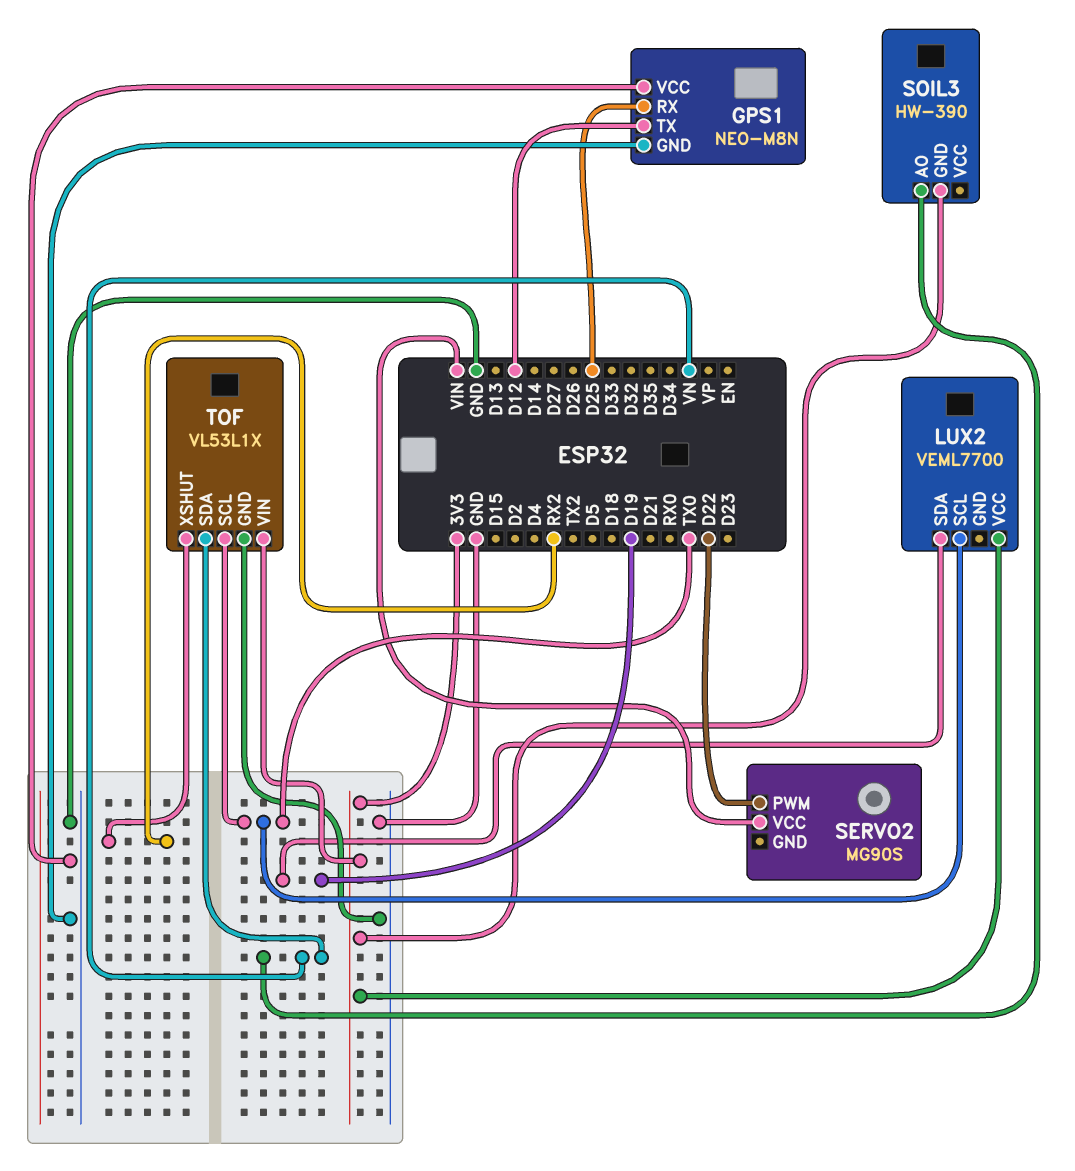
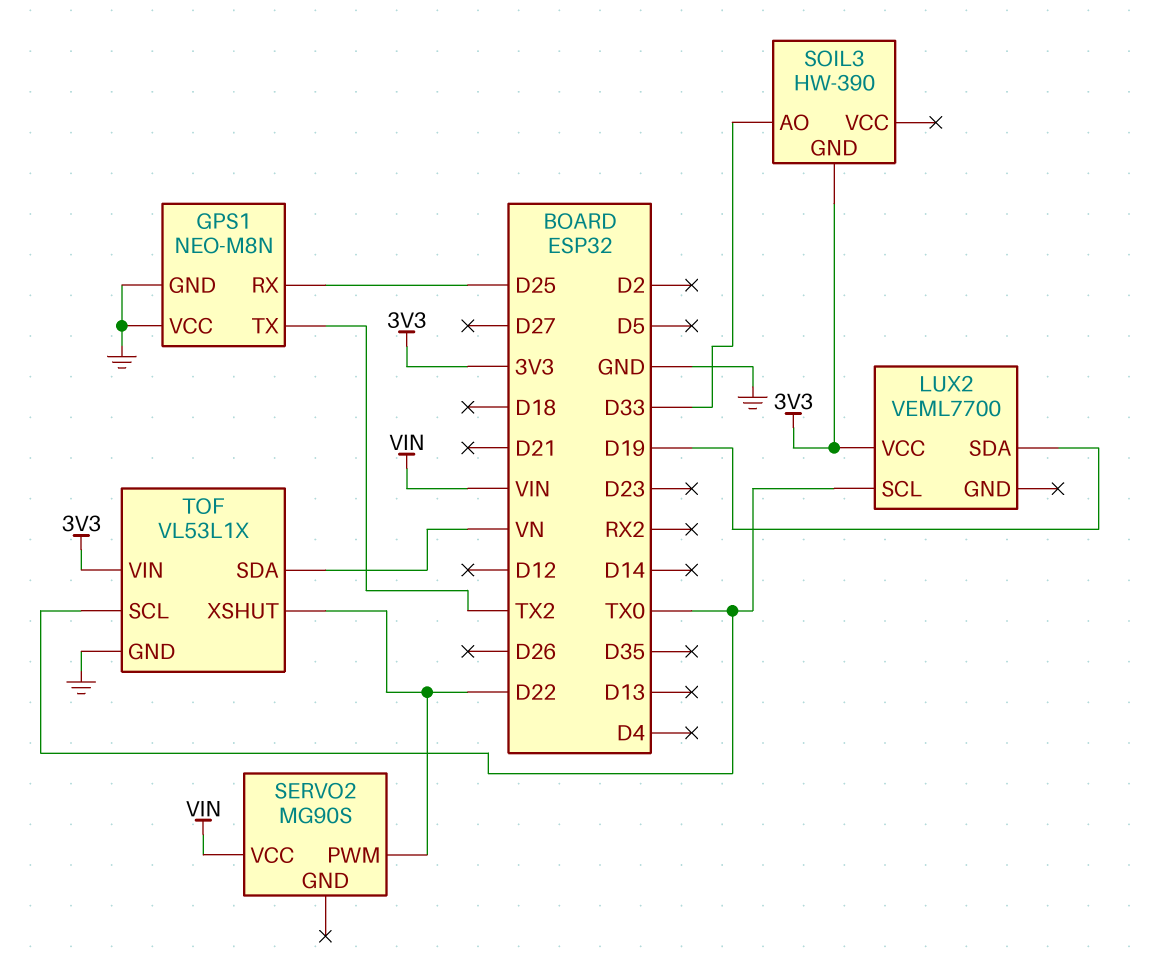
GPS1 pin TX: D12 -> TX2
SOIL3 pin AO: VN -> D33
TOF pin XSHUT: RX2 -> D22

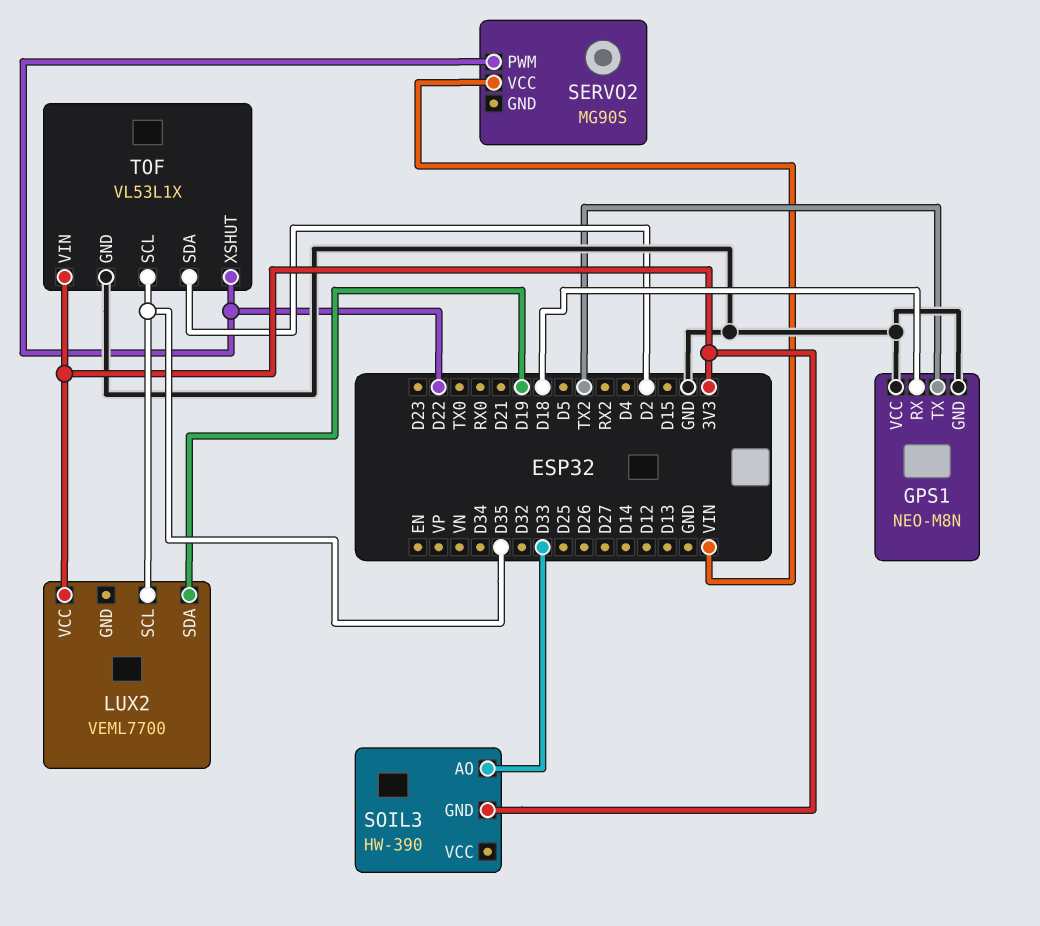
GPS1 pin RX: D25 -> D18
LUX2 pin SCL: TX0 -> D35
TOF pin SCL: TX0 -> D35
TOF pin SDA: VN -> D2

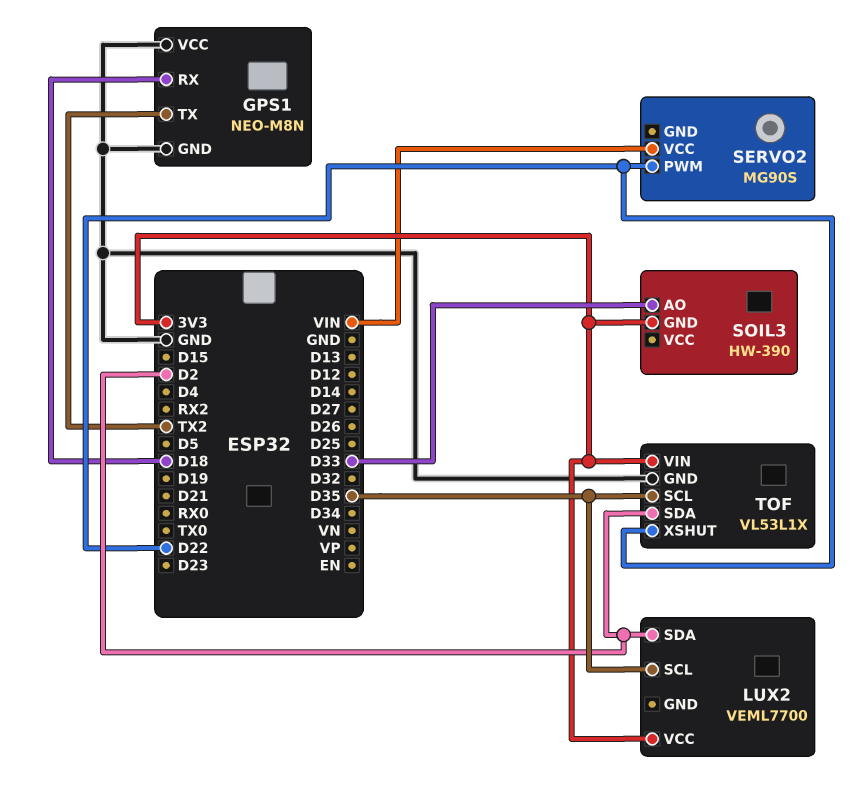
LUX2 pin SDA: D19 -> D2

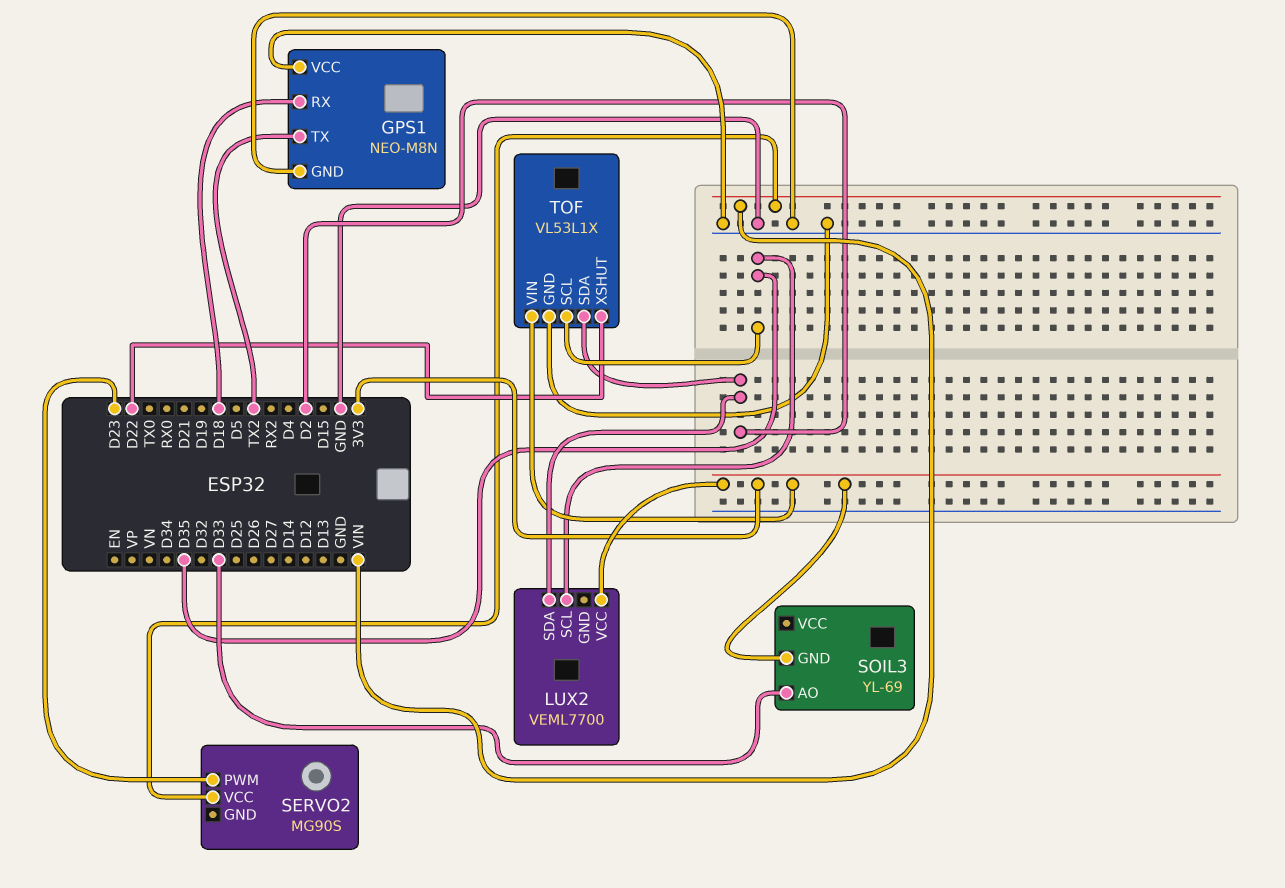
SERVO2 pin PWM: D22 -> D23
SOIL3: HW-390 -> YL-69

